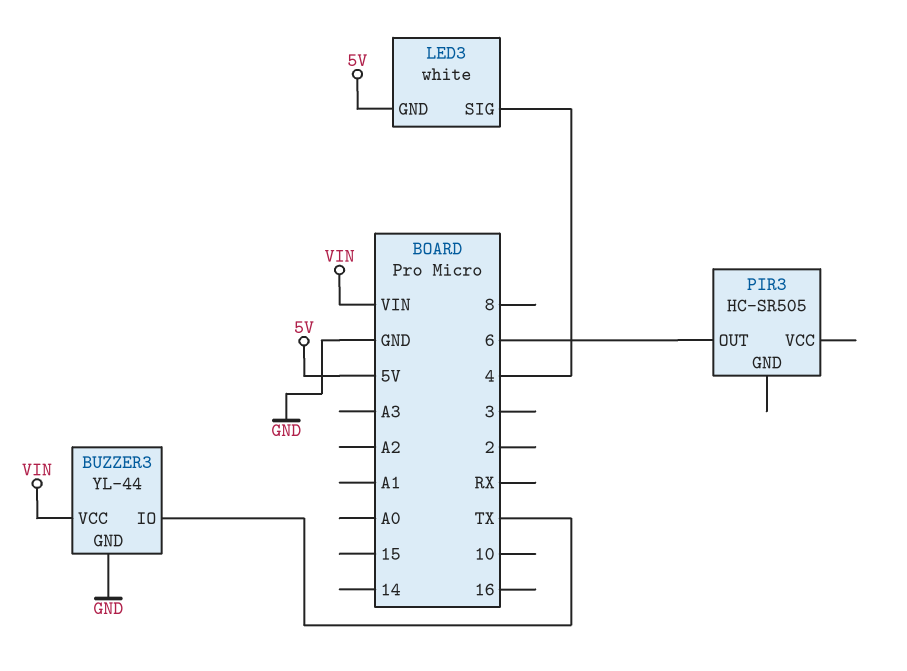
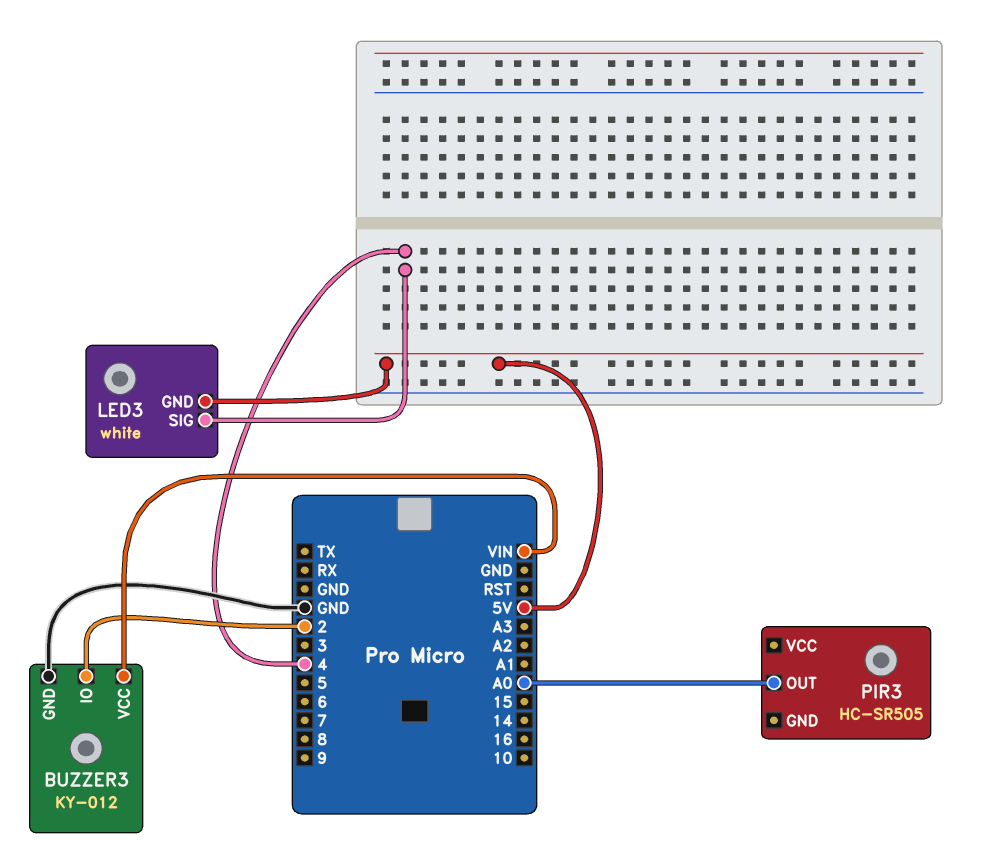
BUZZER3: YL-44 -> KY-012
BUZZER3 pin IO: TX -> 2
PIR3 pin OUT: 6 -> A0

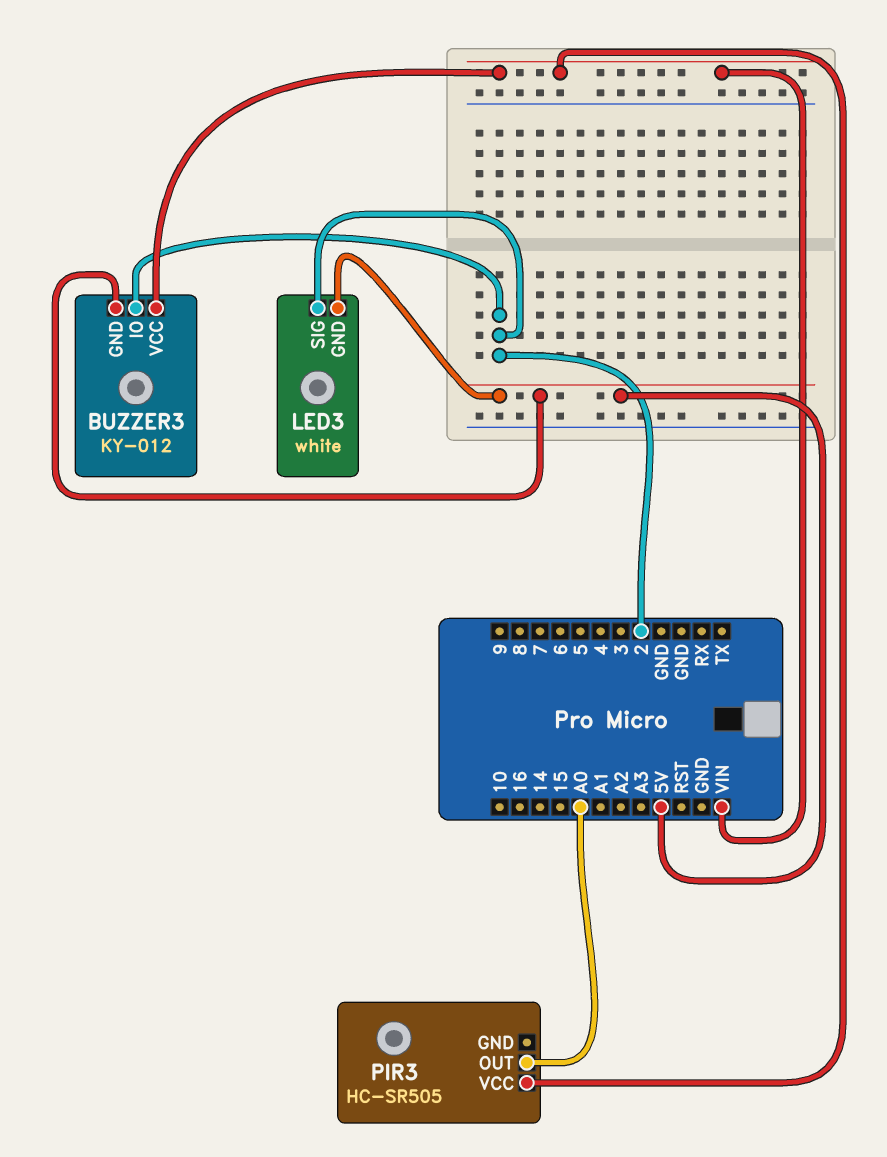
BUZZER3 pin GND: GND -> 5V
LED3 pin SIG: 4 -> 2
PIR3 pin VCC: none -> VIN

